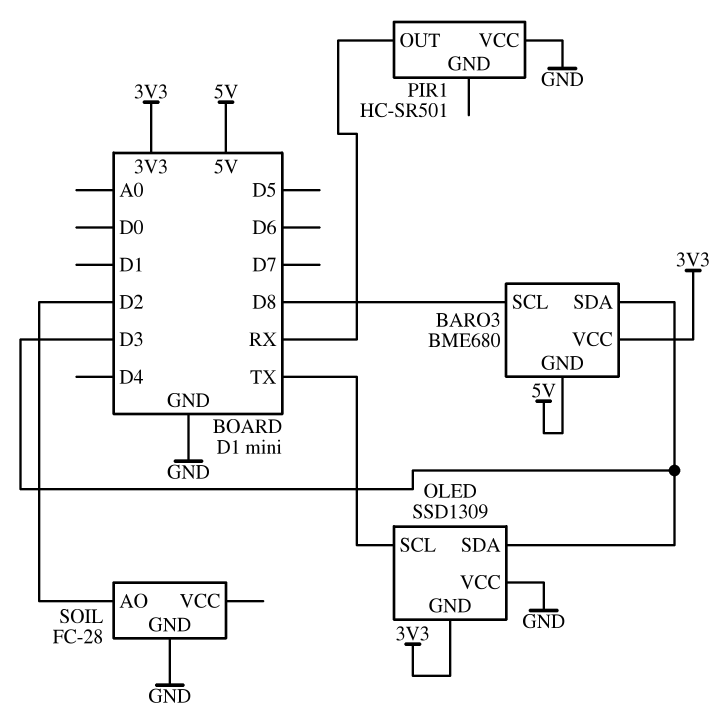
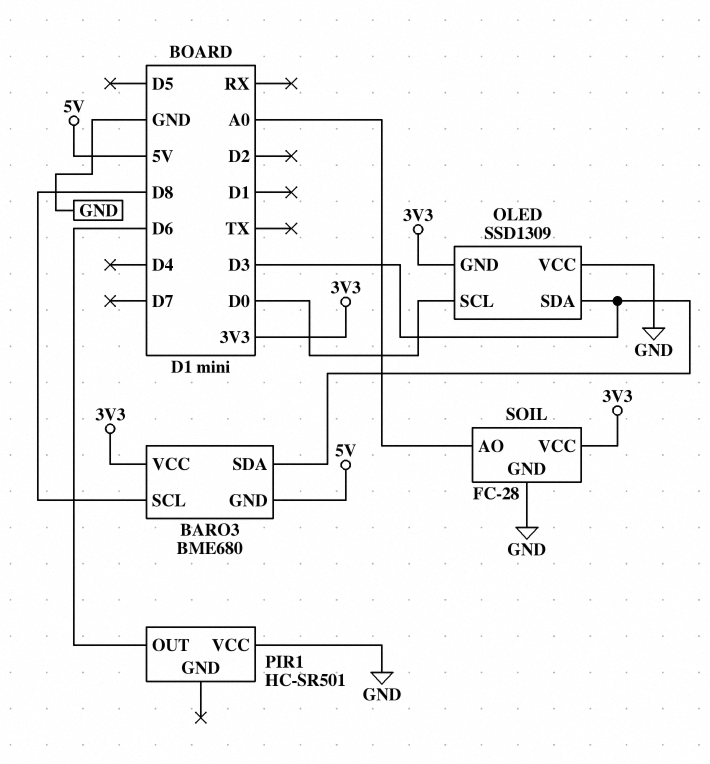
OLED pin SCL: TX -> D0
PIR1 pin OUT: RX -> D6
SOIL pin AO: D2 -> A0
SOIL pin VCC: none -> 3V3

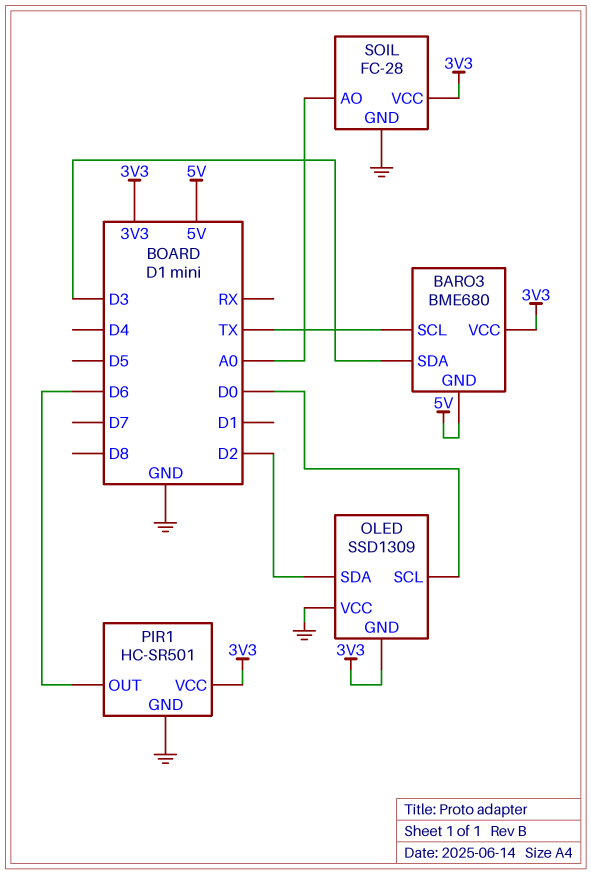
BARO3 pin SCL: D8 -> TX
OLED pin SDA: D3 -> D2
PIR1 pin GND: none -> GND
PIR1 pin VCC: GND -> 3V3

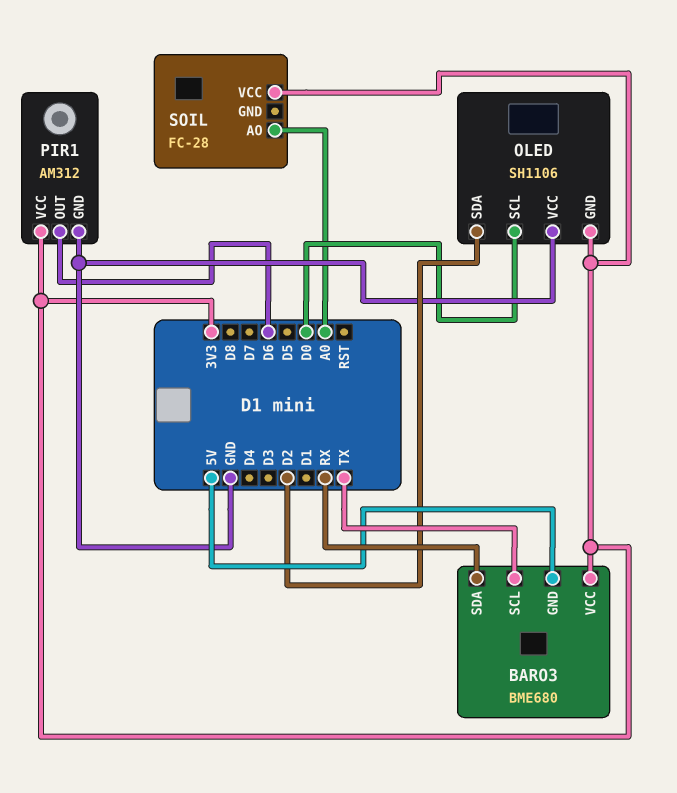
BARO3 pin SDA: D3 -> RX
OLED: SSD1309 -> SH1106
PIR1: HC-SR501 -> AM312
SOIL pin GND: GND -> none

